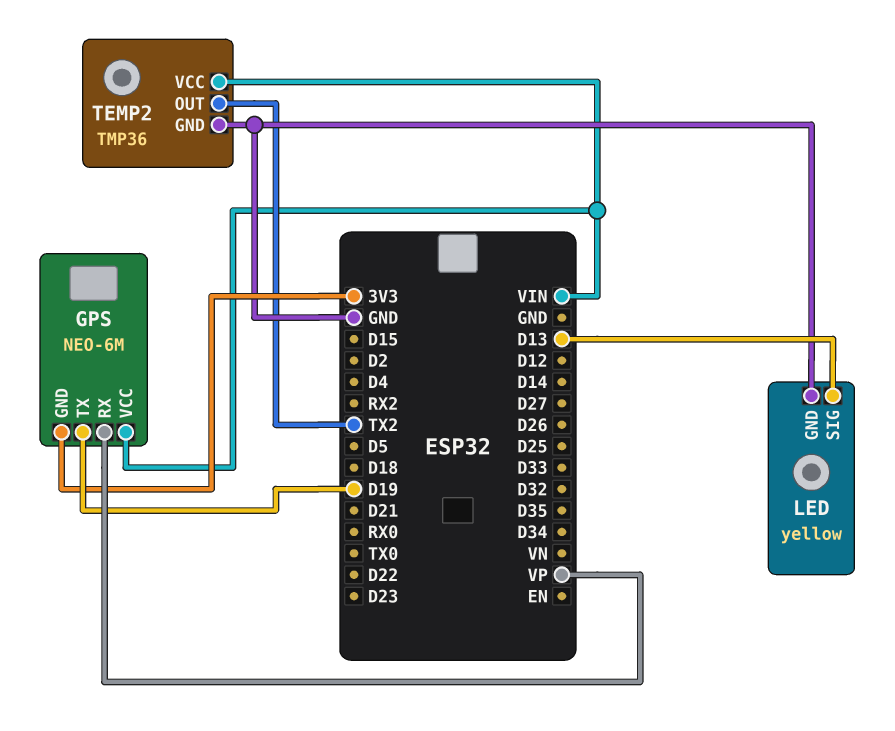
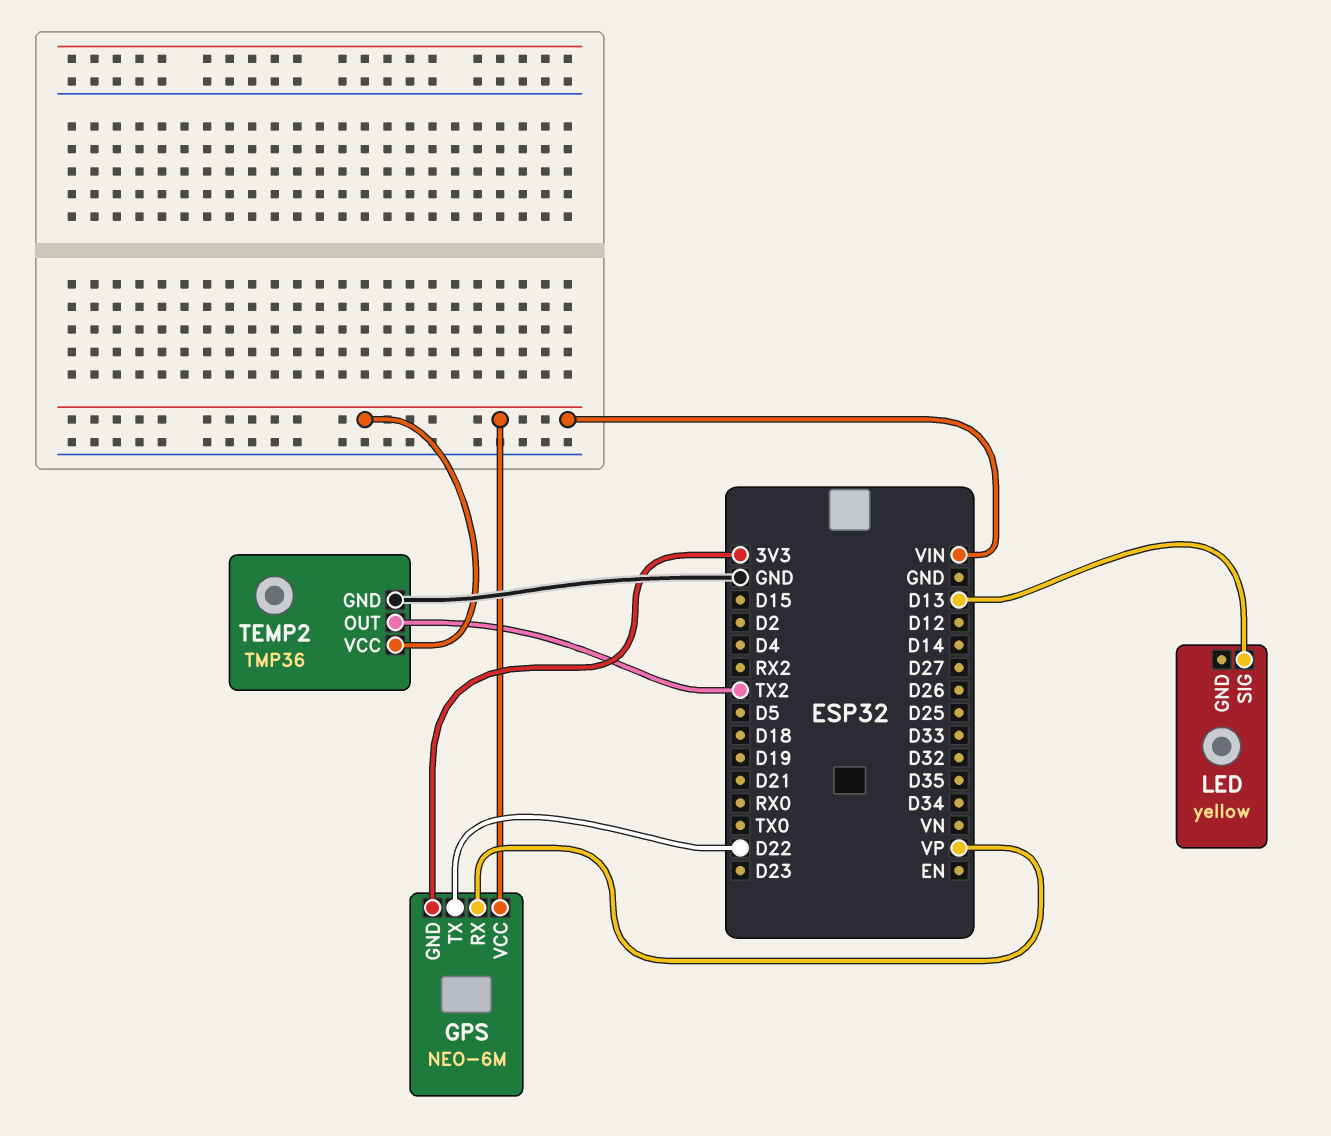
GPS pin TX: D19 -> D22
LED pin GND: GND -> none

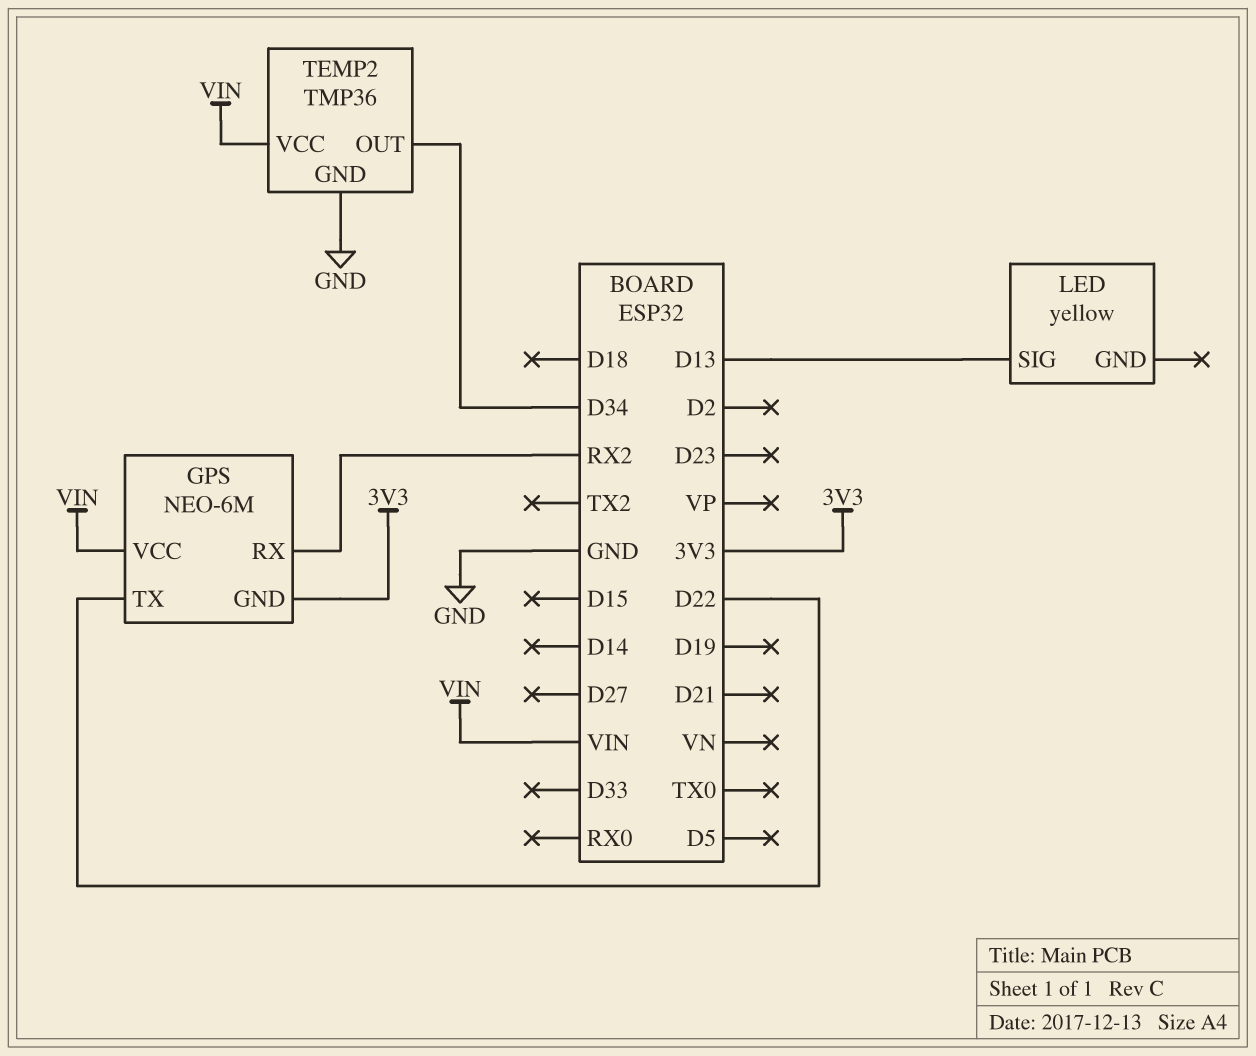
GPS pin RX: VP -> RX2
TEMP2 pin OUT: TX2 -> D34

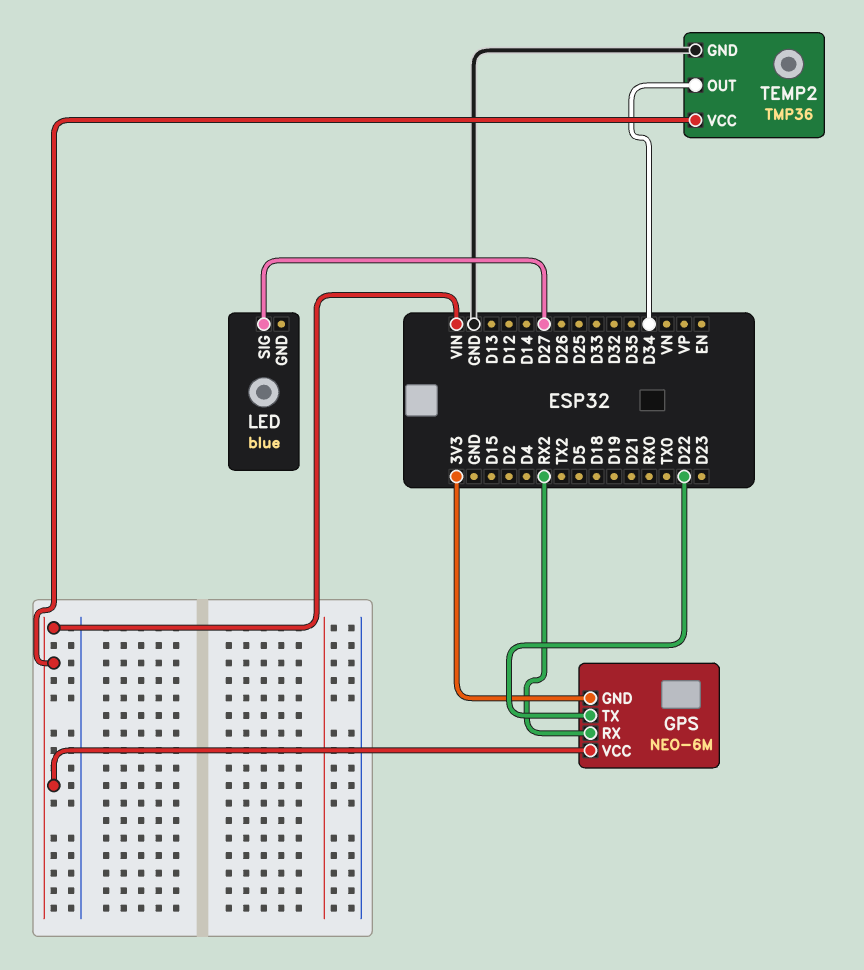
LED: yellow -> blue
LED pin SIG: D13 -> D27

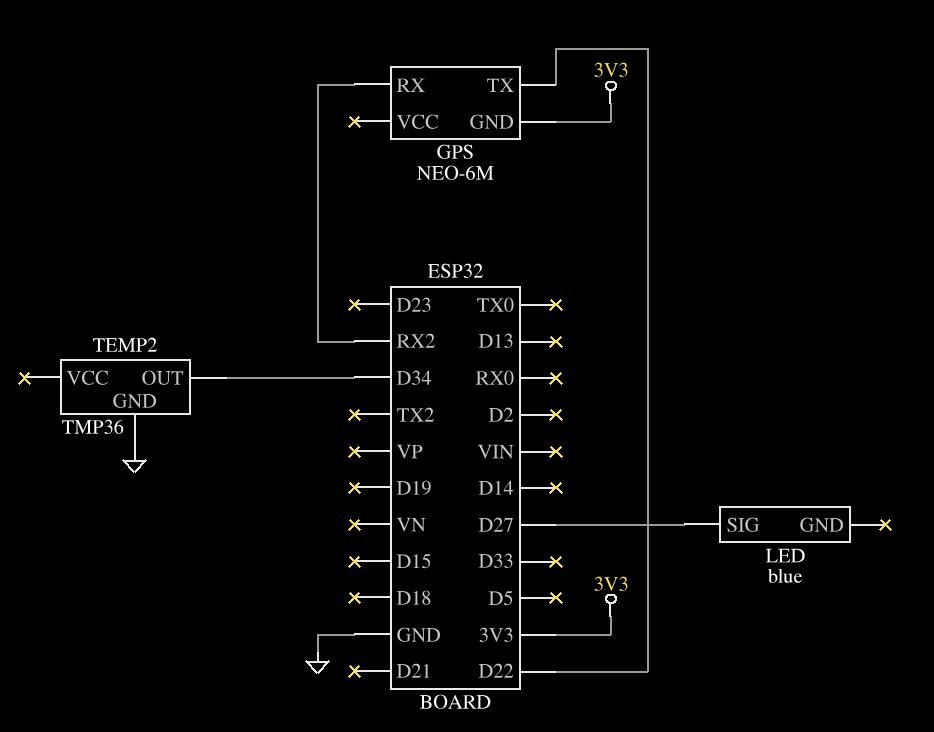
GPS pin VCC: VIN -> none
TEMP2 pin VCC: VIN -> none

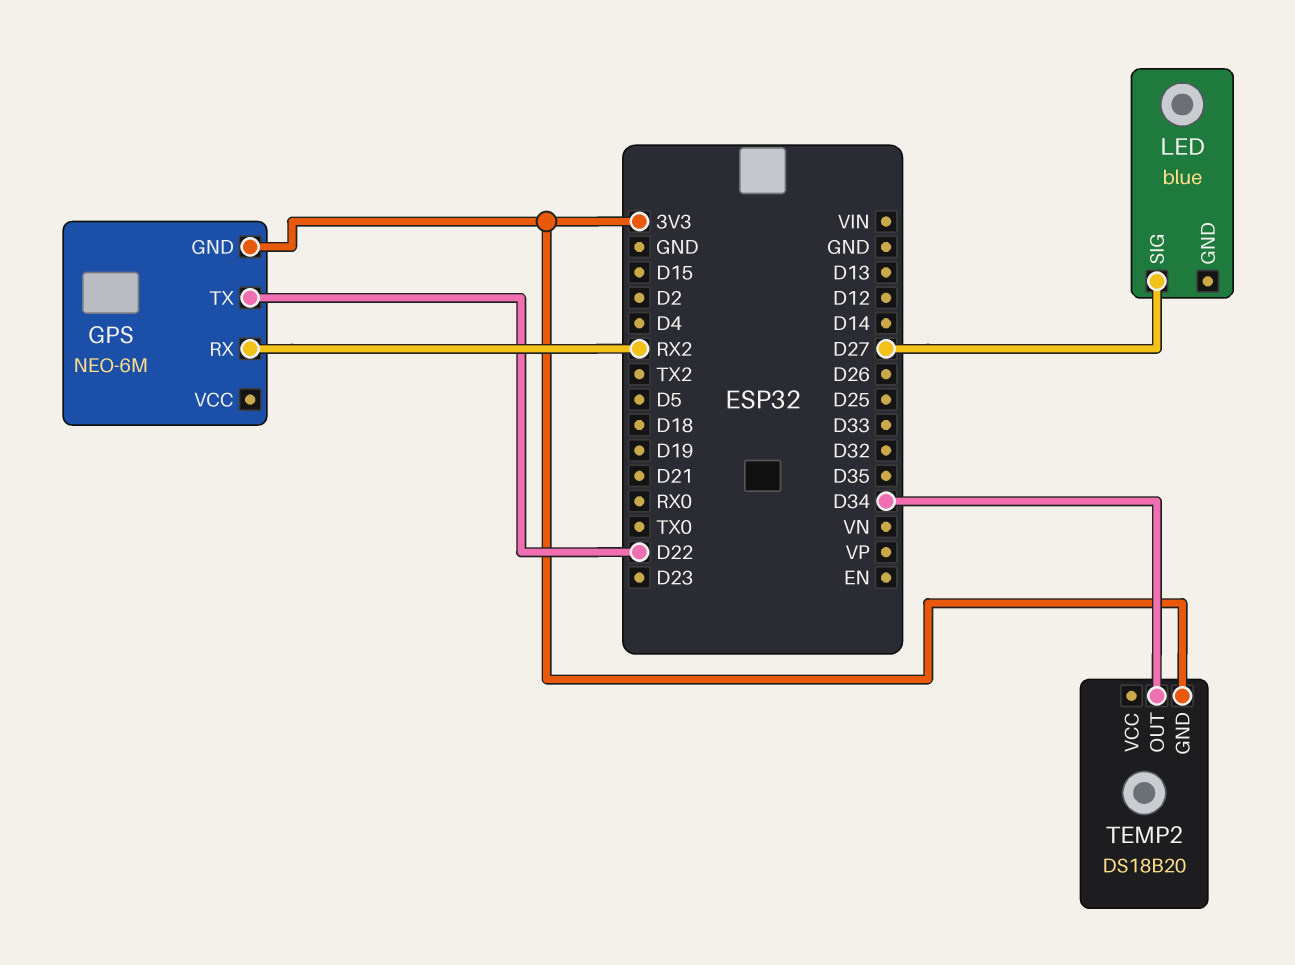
TEMP2: TMP36 -> DS18B20
TEMP2 pin GND: GND -> 3V3

